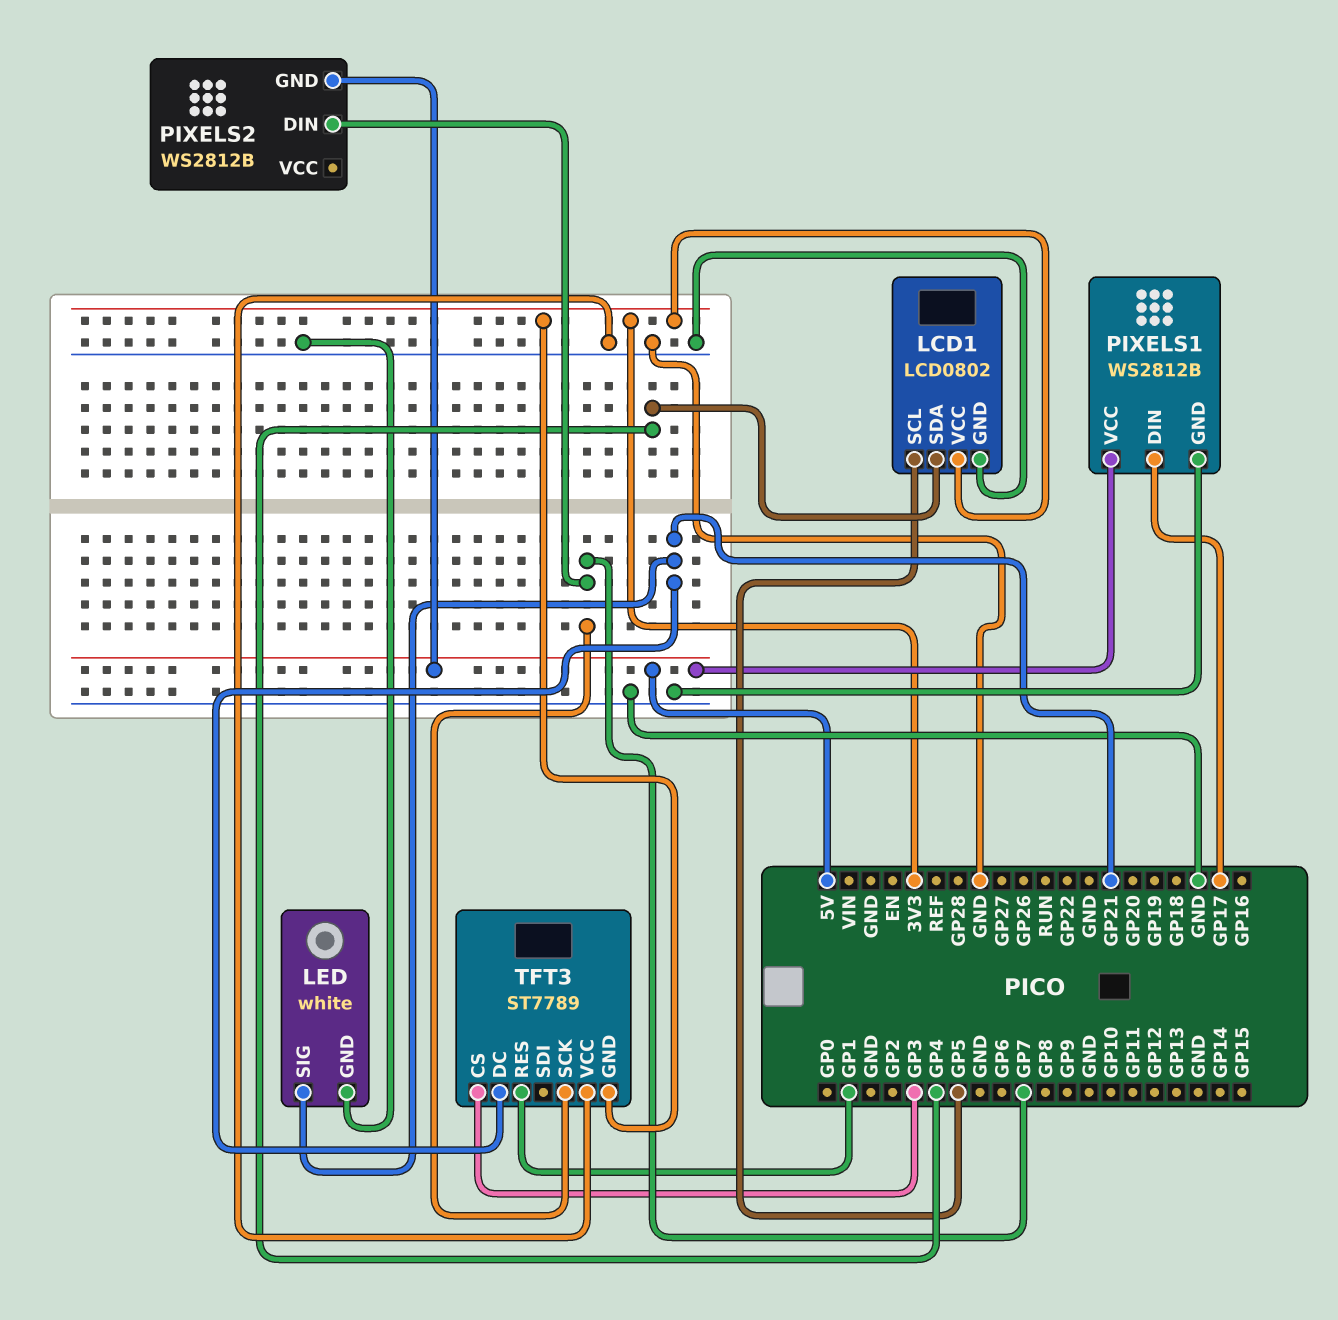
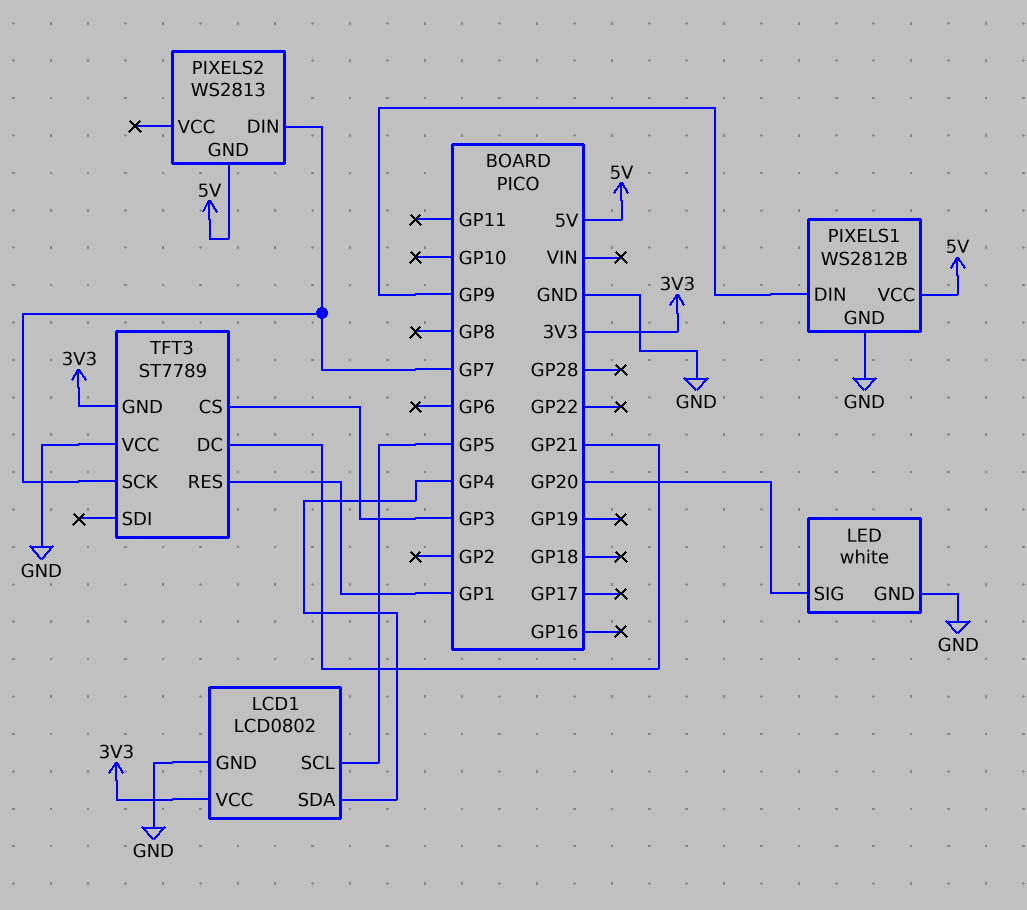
LED pin SIG: GP21 -> GP20
PIXELS1 pin DIN: GP17 -> GP9
PIXELS2: WS2812B -> WS2813

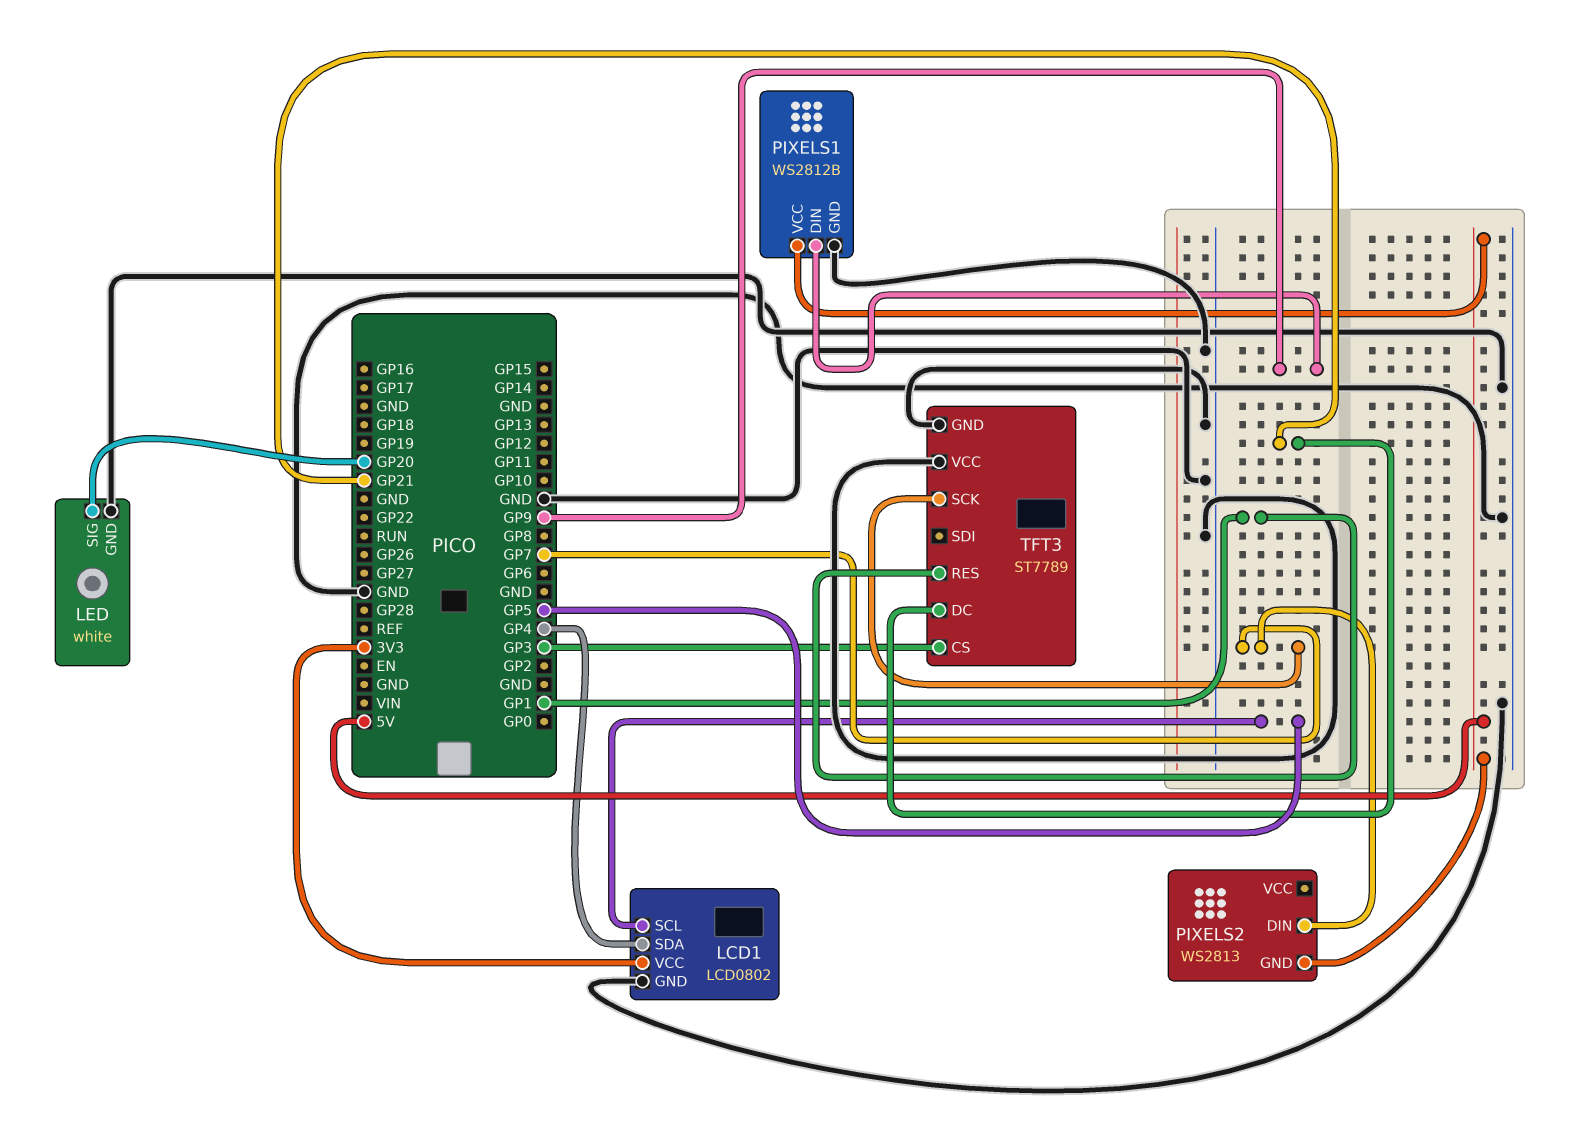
TFT3 pin GND: 3V3 -> GND

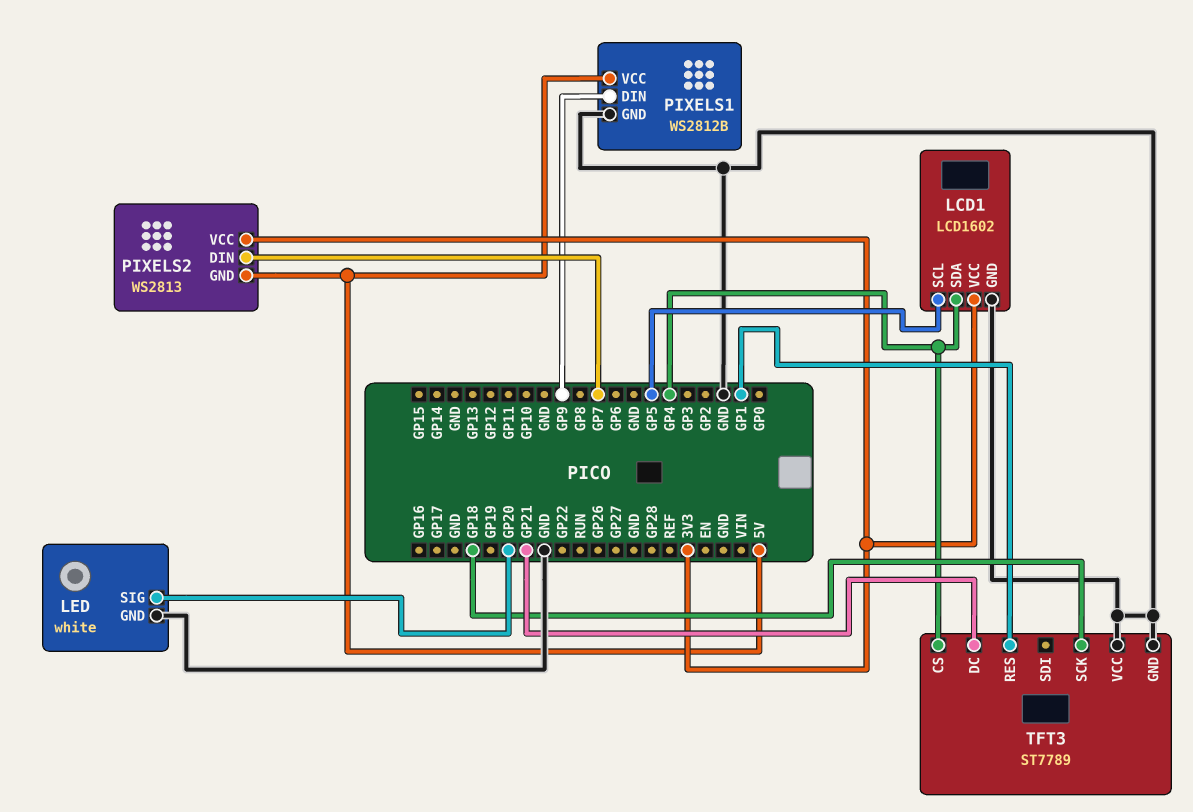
LCD1: LCD0802 -> LCD1602
PIXELS2 pin VCC: none -> 3V3
TFT3 pin CS: GP3 -> GP4
TFT3 pin SCK: GP7 -> GP18

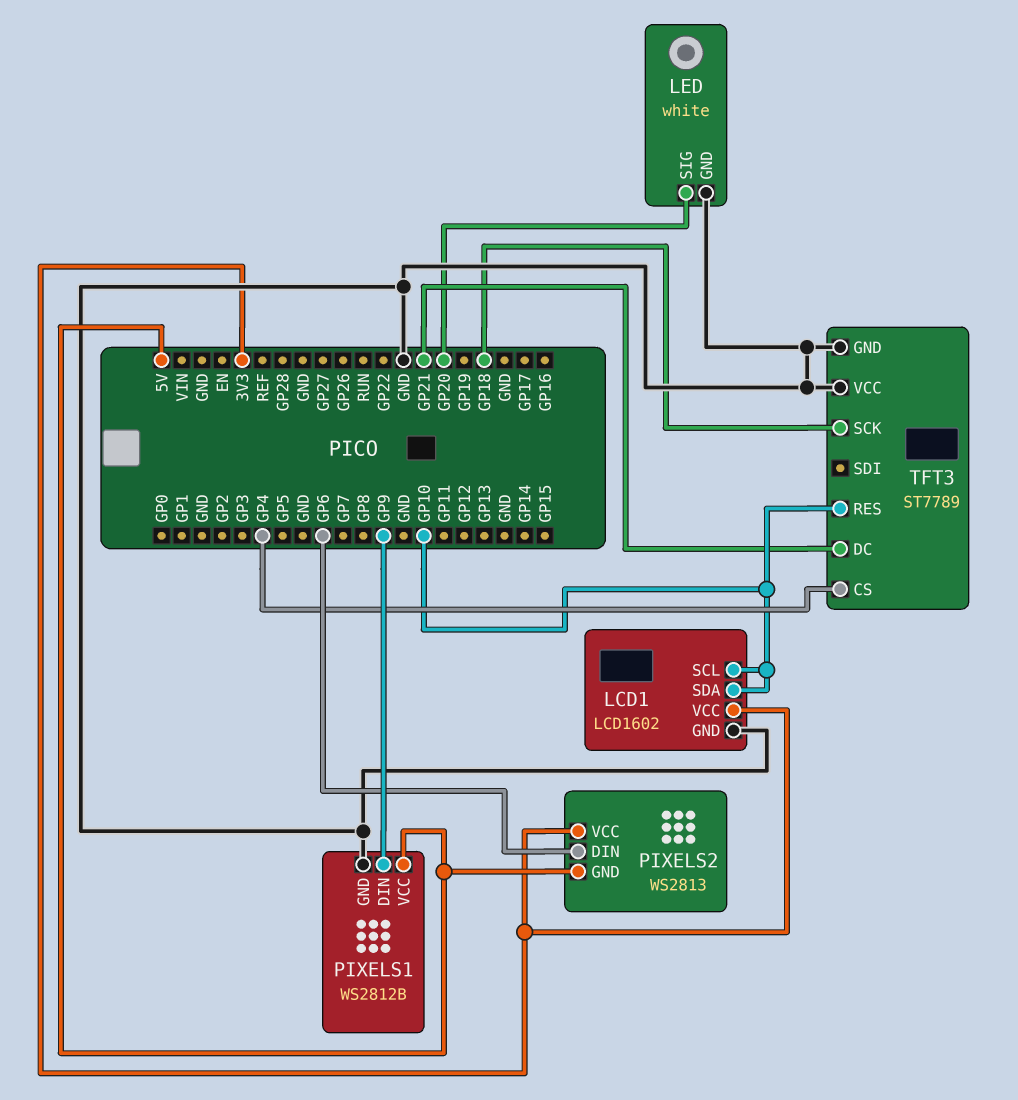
LCD1 pin SCL: GP5 -> GP10
LCD1 pin SDA: GP4 -> GP10
PIXELS2 pin DIN: GP7 -> GP6
TFT3 pin RES: GP1 -> GP10

